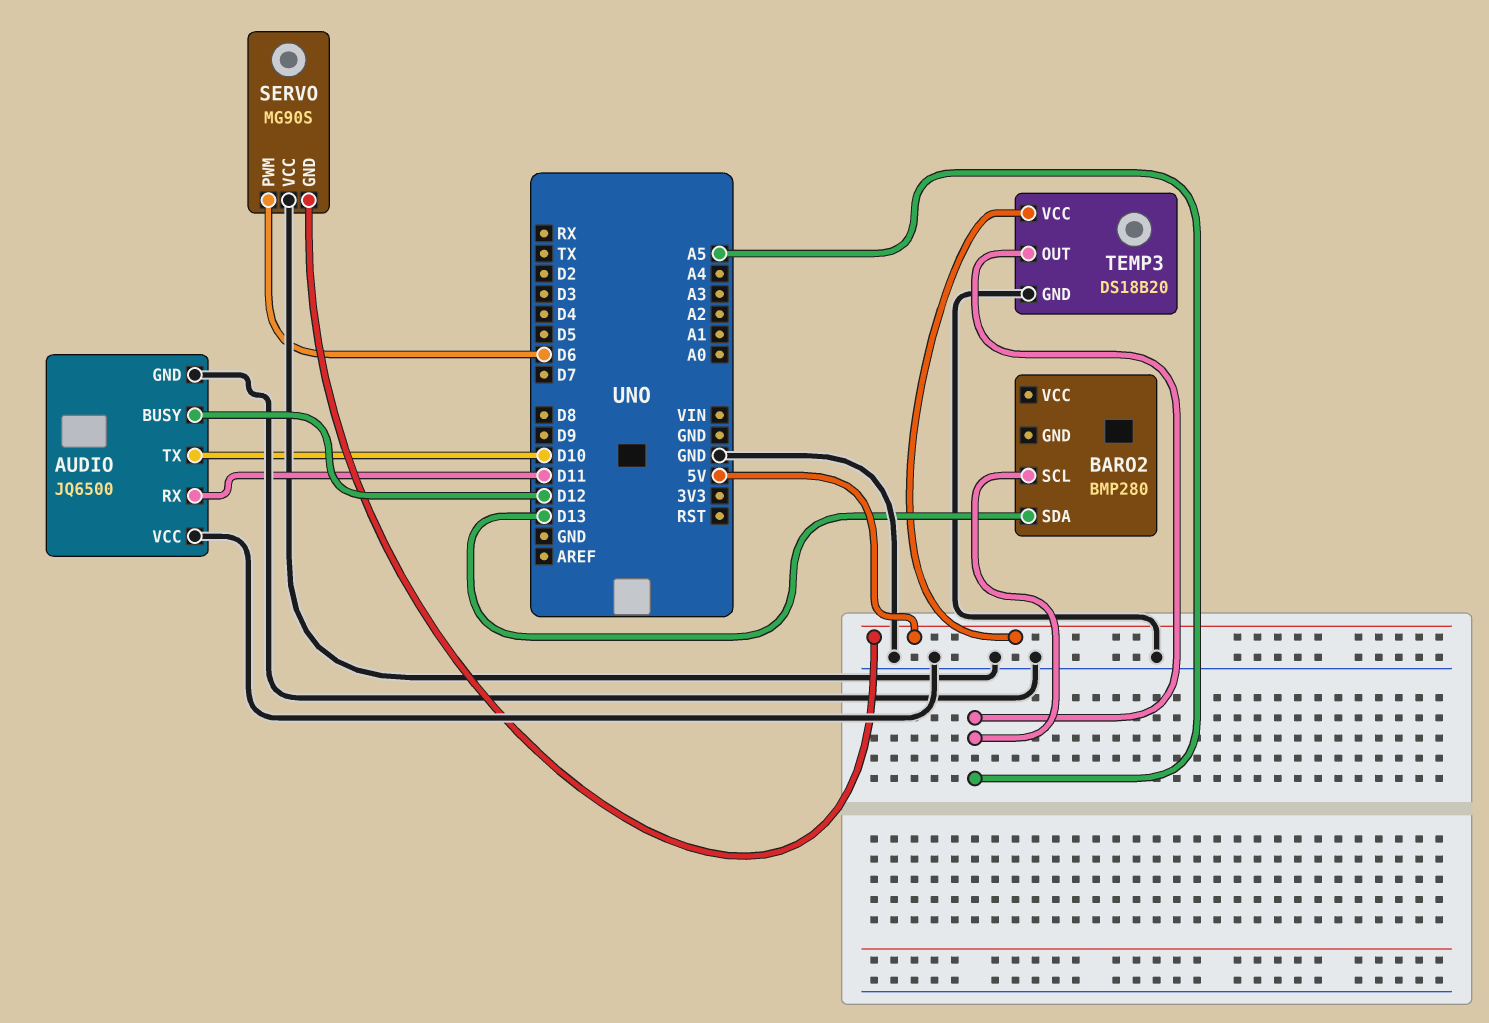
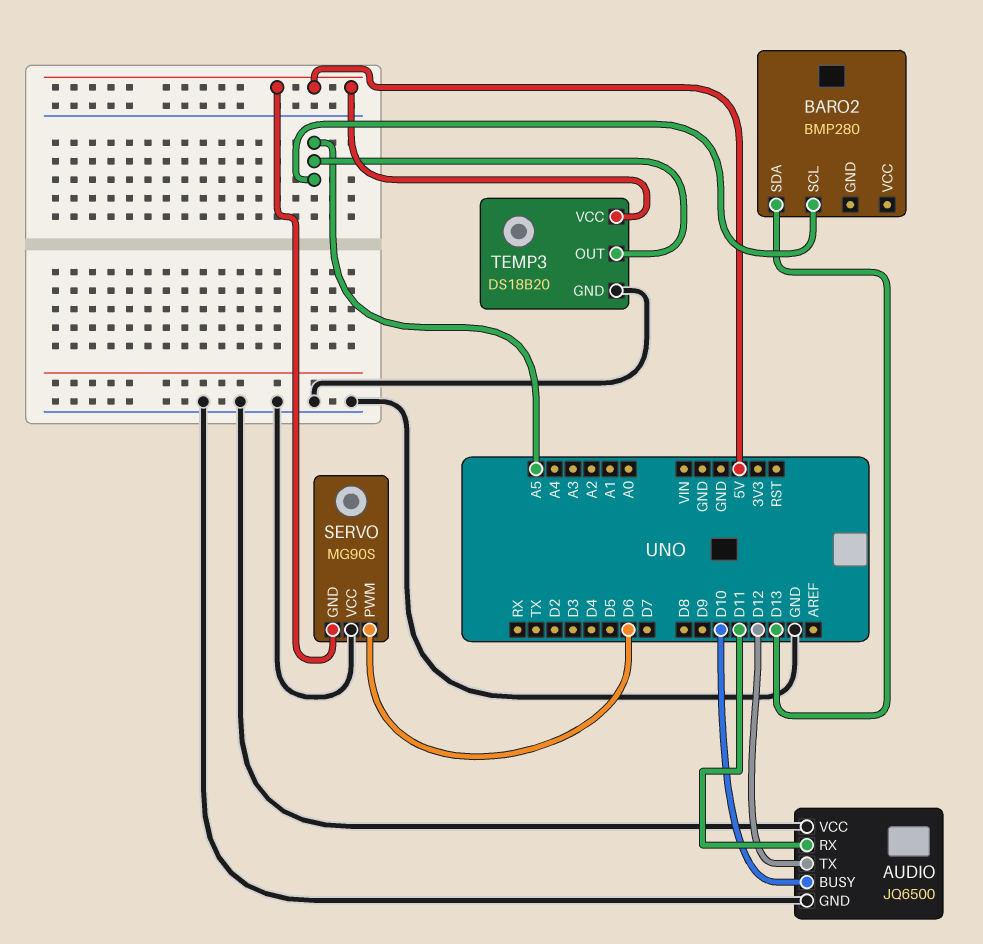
AUDIO pin BUSY: D12 -> D10
AUDIO pin TX: D10 -> D12

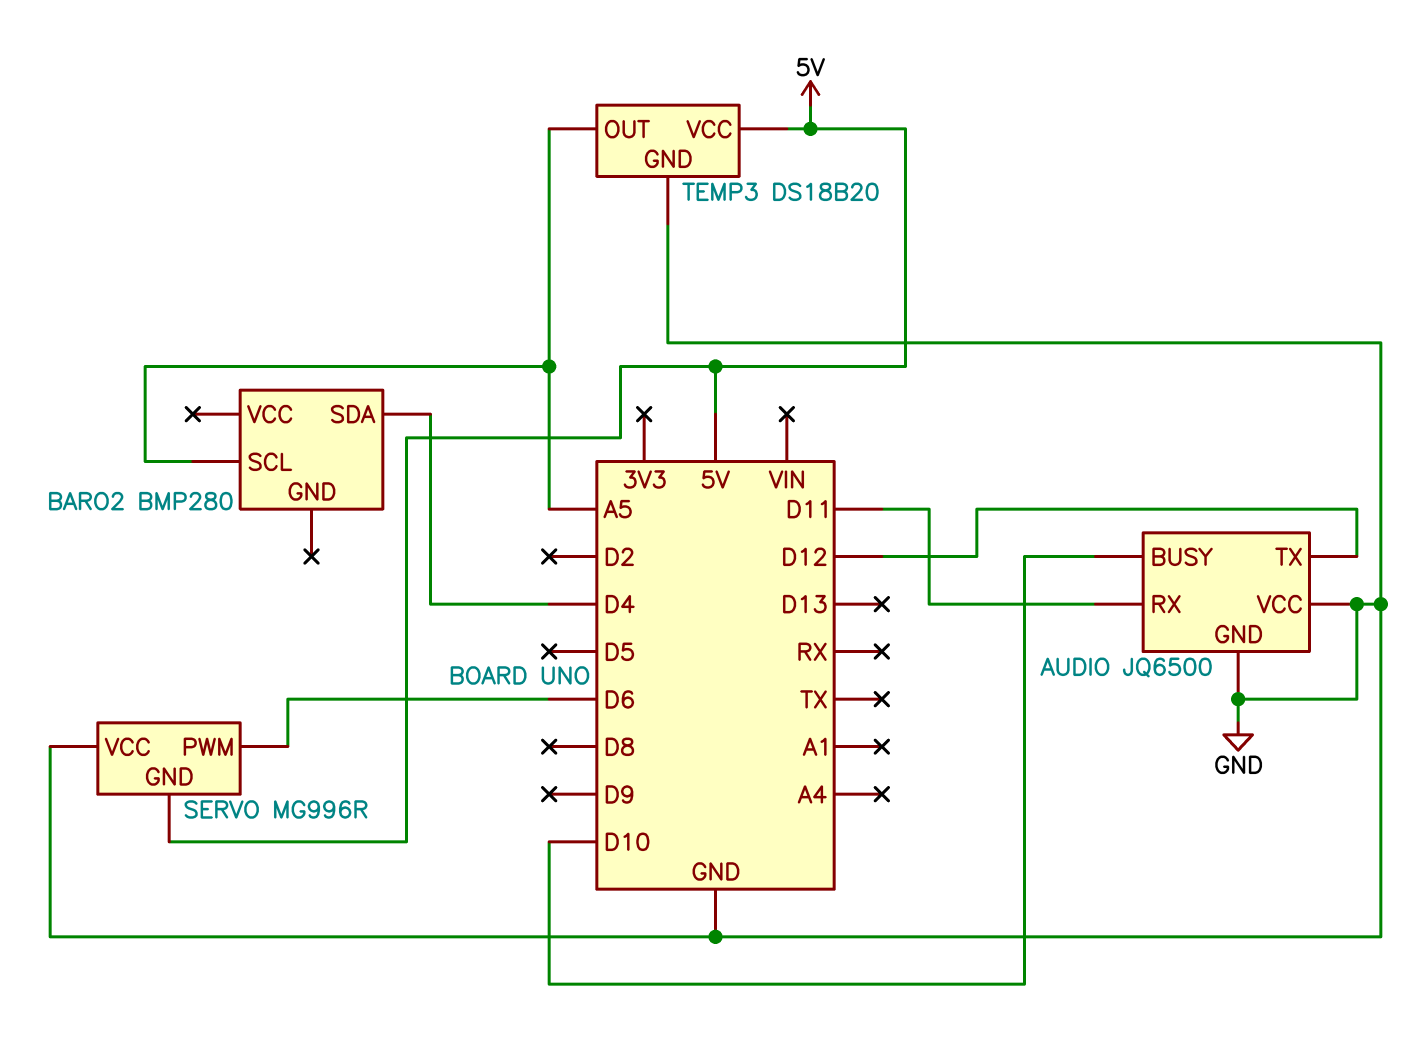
BARO2 pin SDA: D13 -> D4
SERVO: MG90S -> MG996R

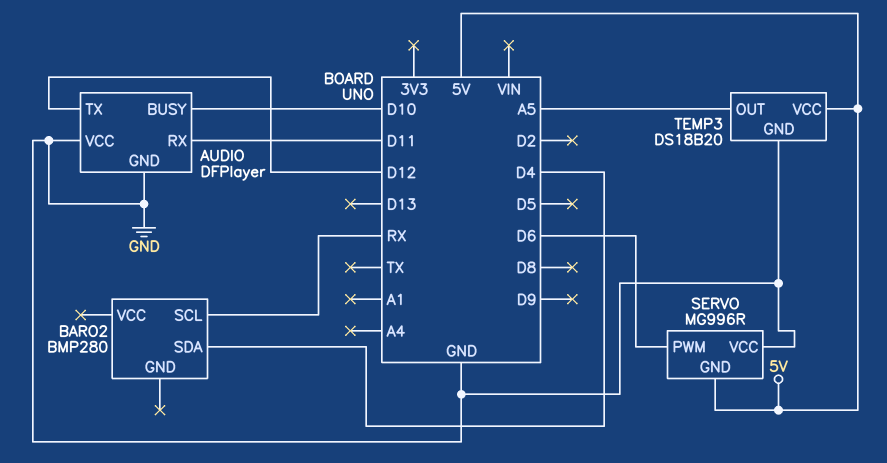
AUDIO: JQ6500 -> DFPlayer
BARO2 pin SCL: A5 -> RX

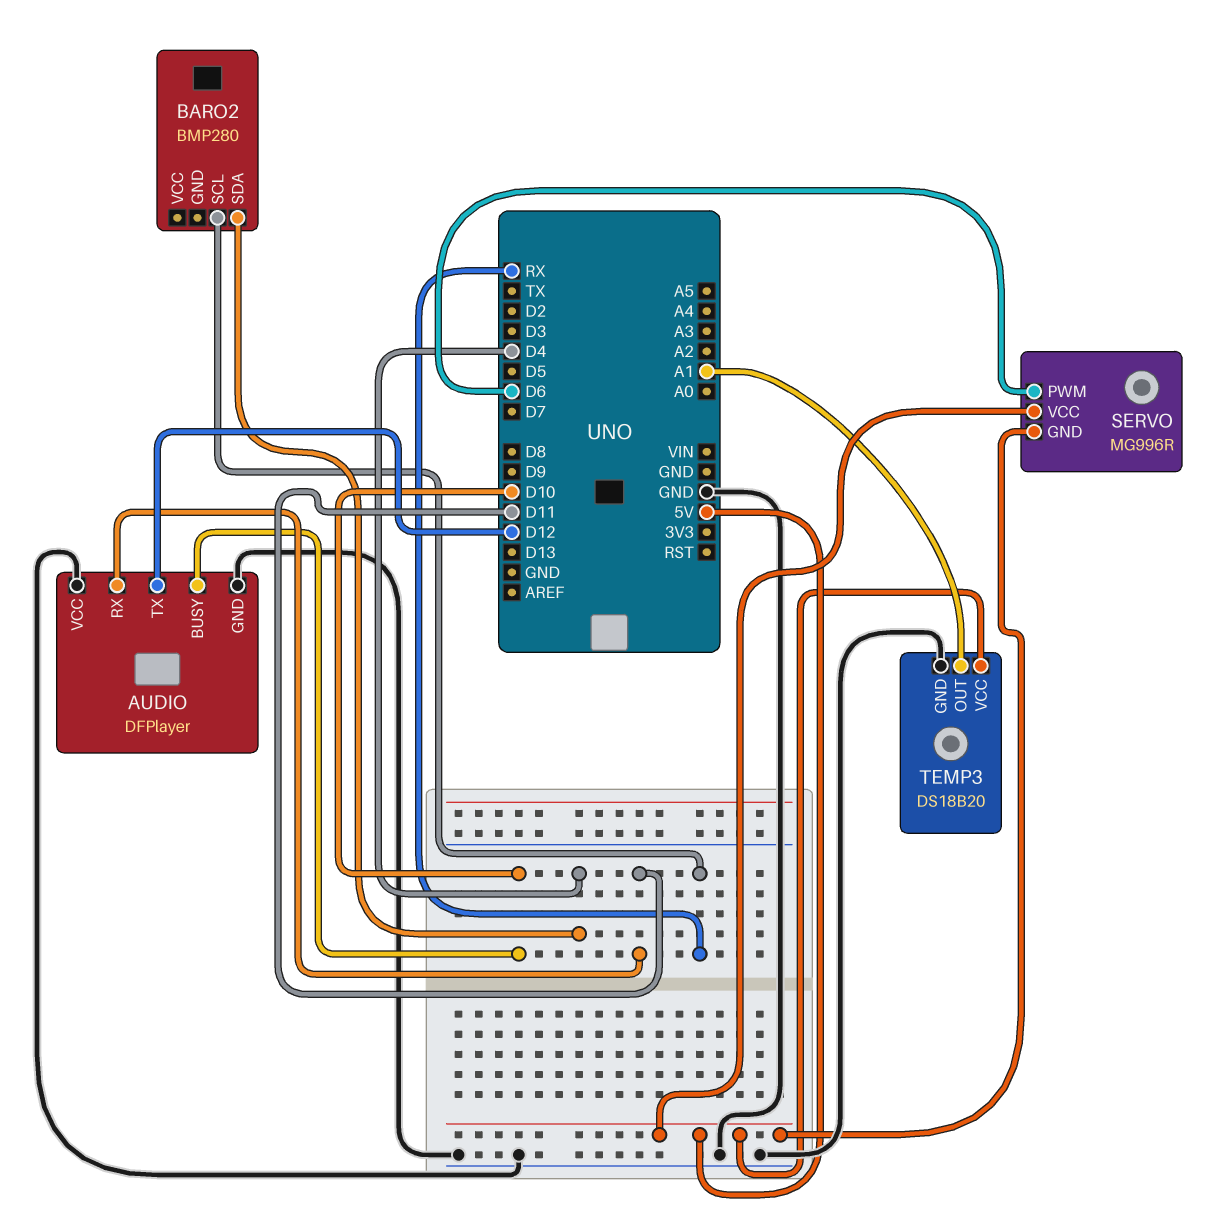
SERVO pin VCC: GND -> 5V
TEMP3 pin OUT: A5 -> A1

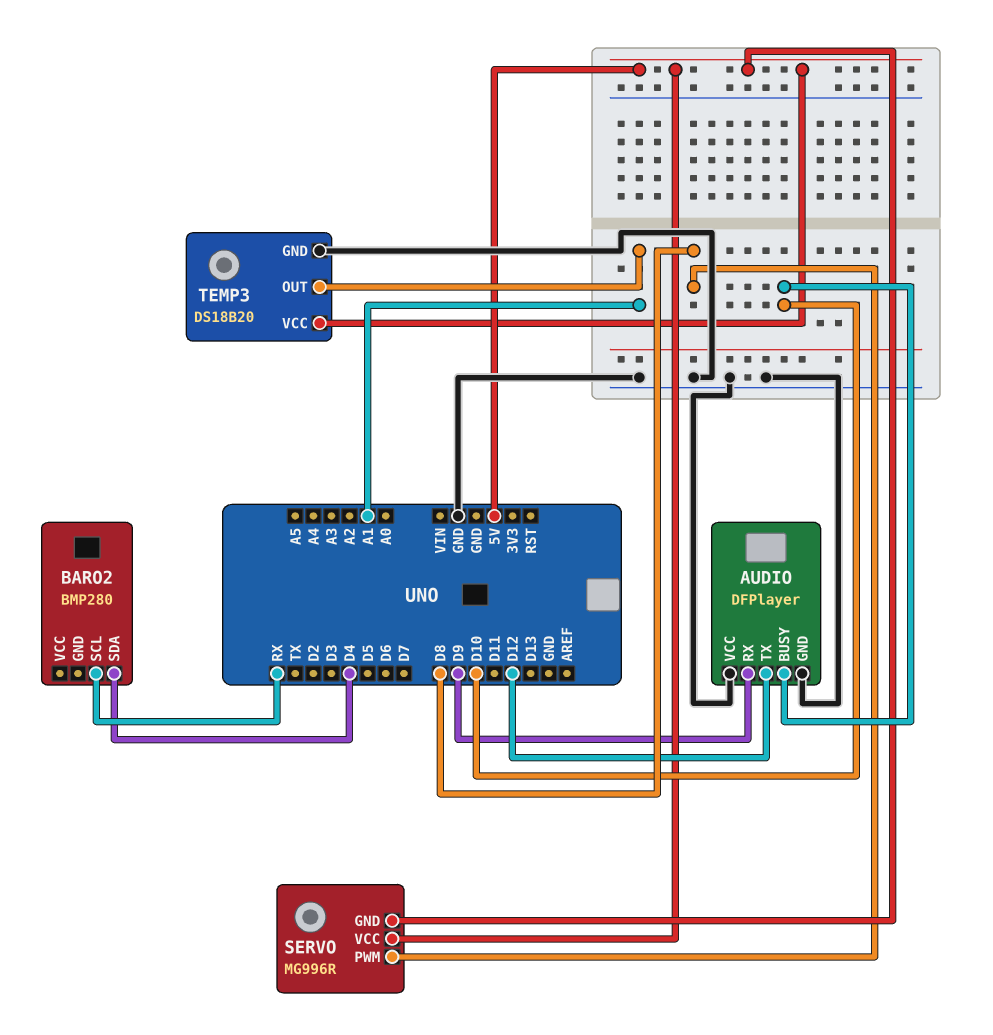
AUDIO pin RX: D11 -> D9
SERVO pin PWM: D6 -> D8

